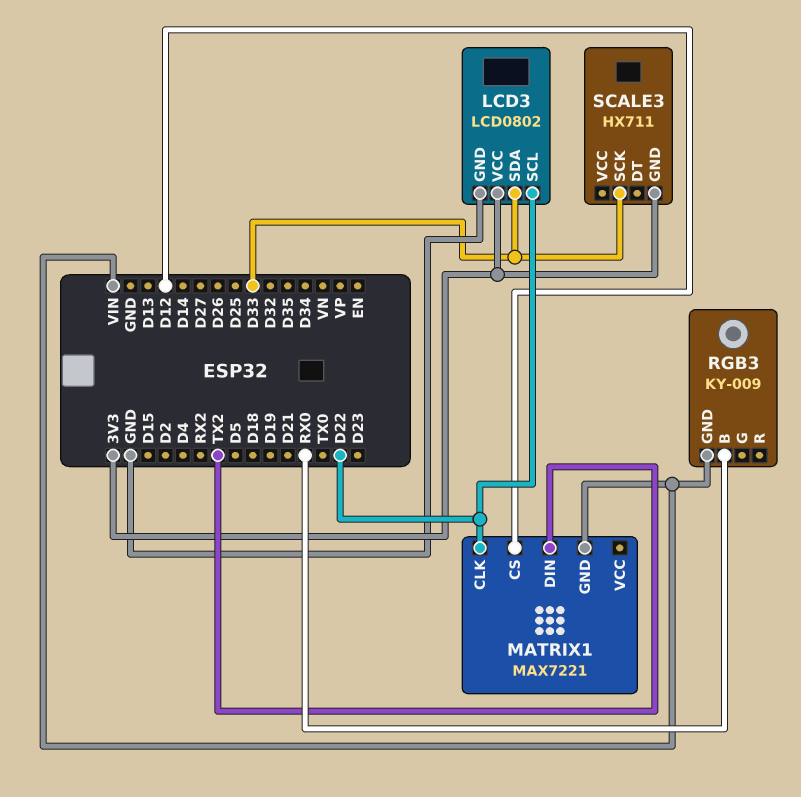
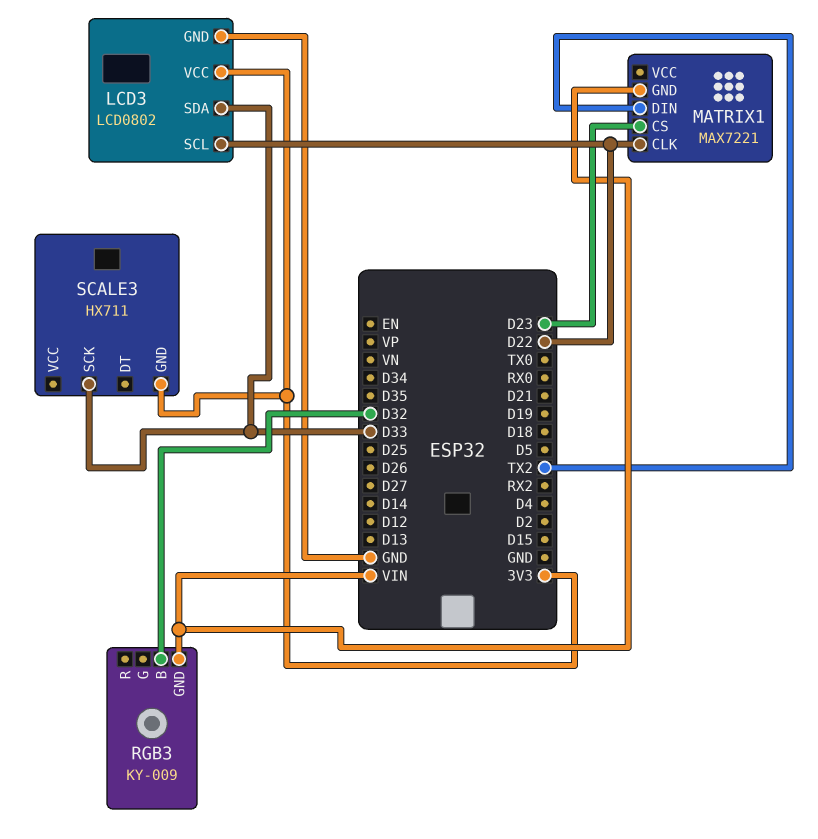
MATRIX1 pin CS: D12 -> D23
RGB3 pin B: RX0 -> D32

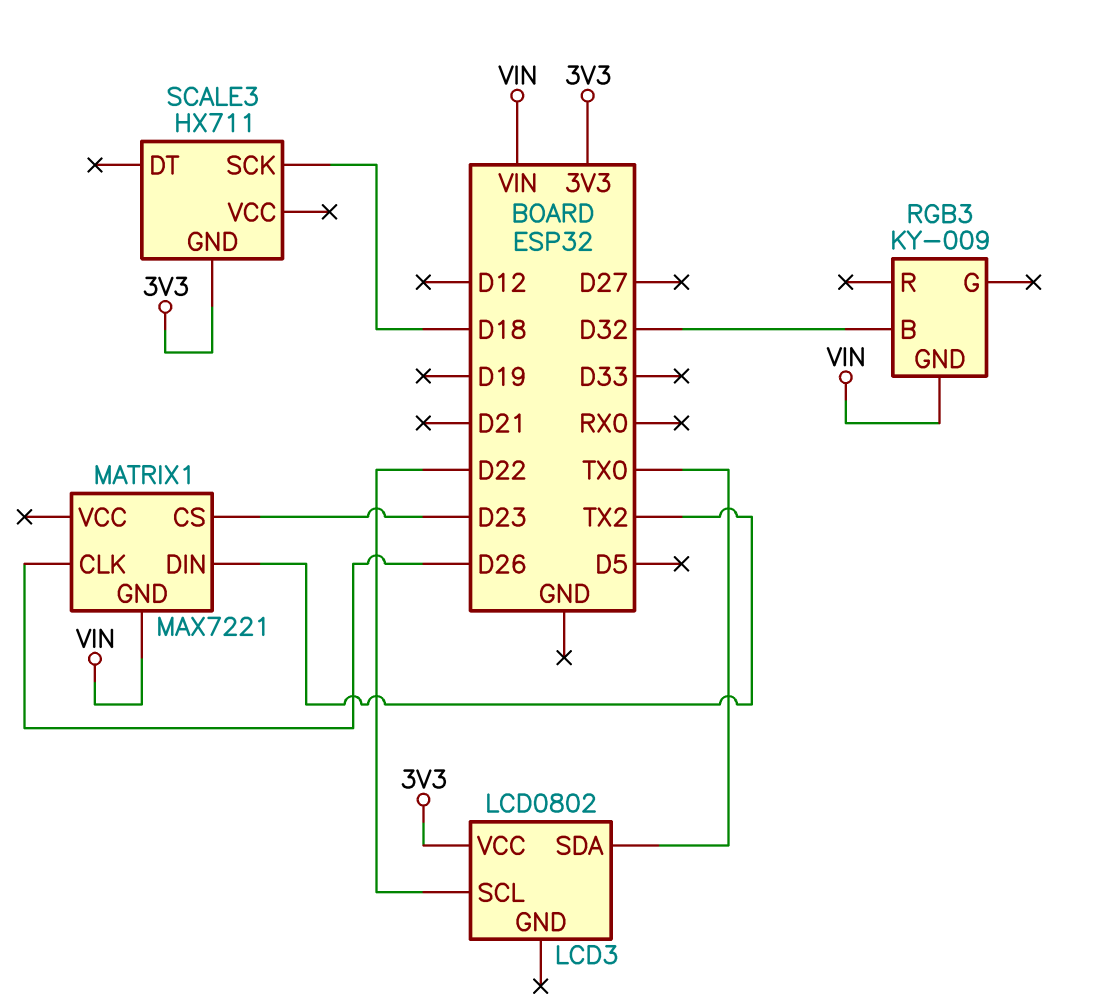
LCD3 pin GND: GND -> none
LCD3 pin SDA: D33 -> TX0
MATRIX1 pin CLK: D22 -> D26
SCALE3 pin SCK: D33 -> D18

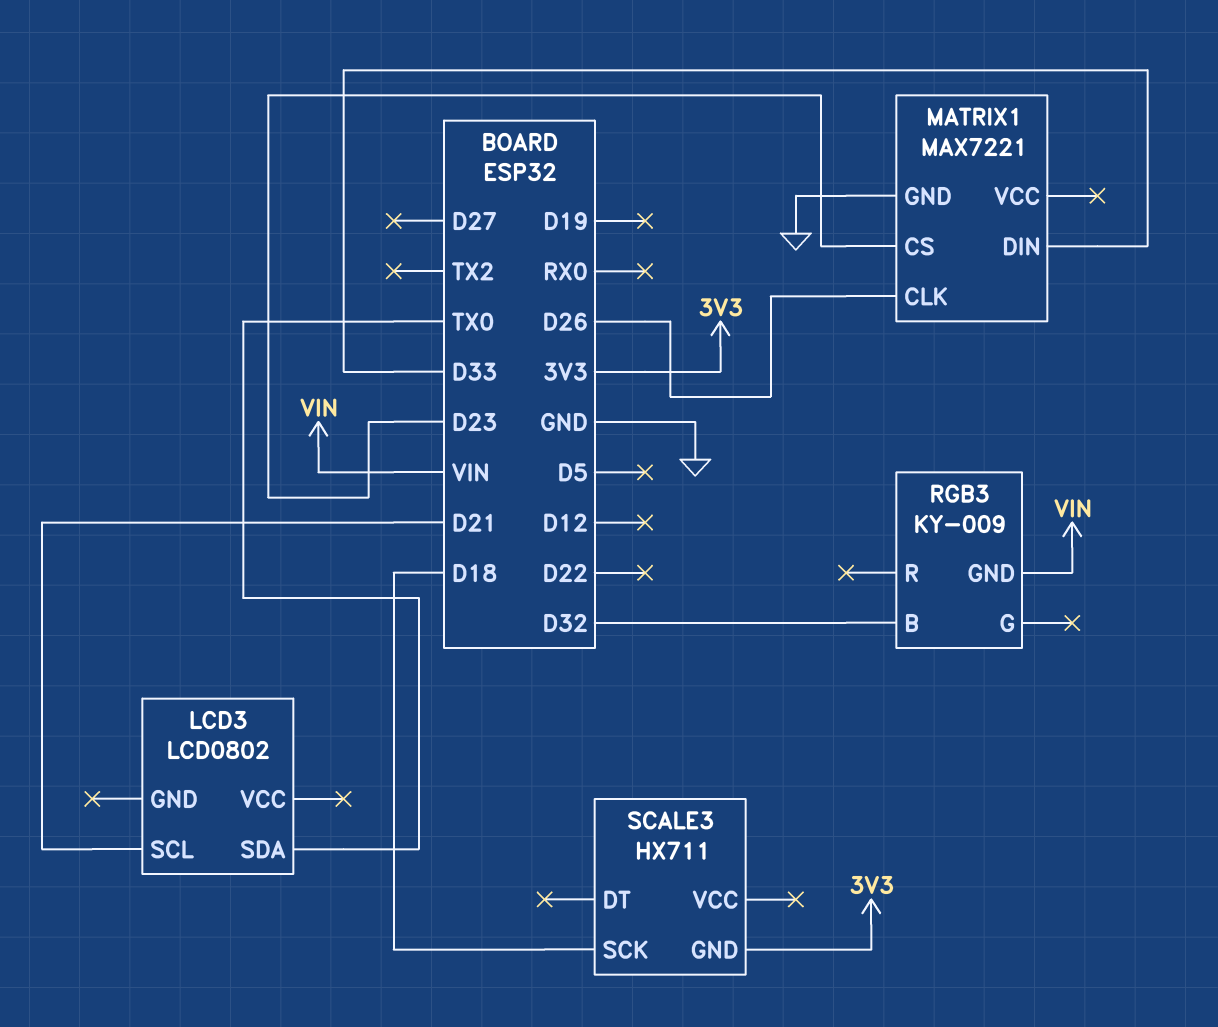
LCD3 pin SCL: D22 -> D21
LCD3 pin VCC: 3V3 -> none
MATRIX1 pin DIN: TX2 -> D33
MATRIX1 pin GND: VIN -> GND

